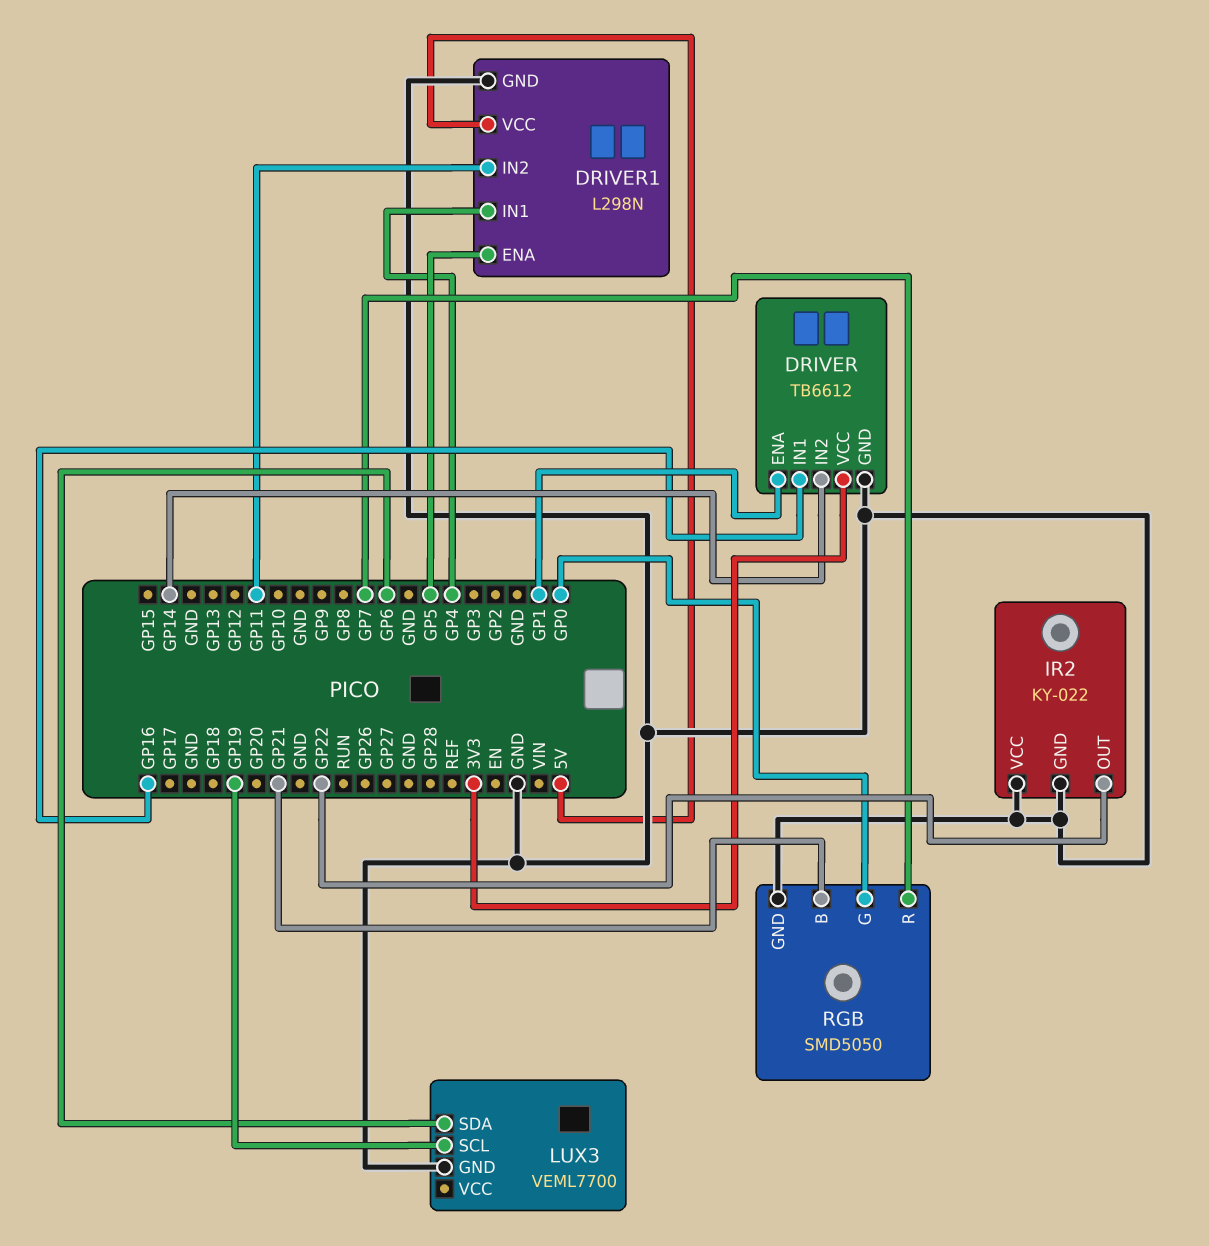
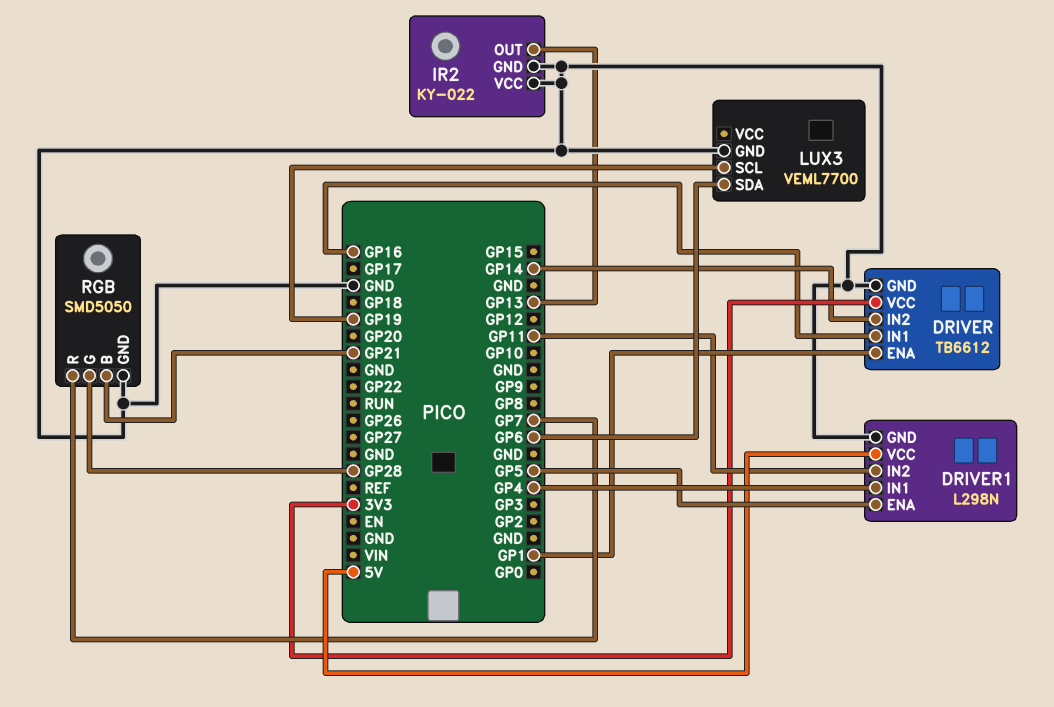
IR2 pin OUT: GP22 -> GP13
RGB pin G: GP0 -> GP28

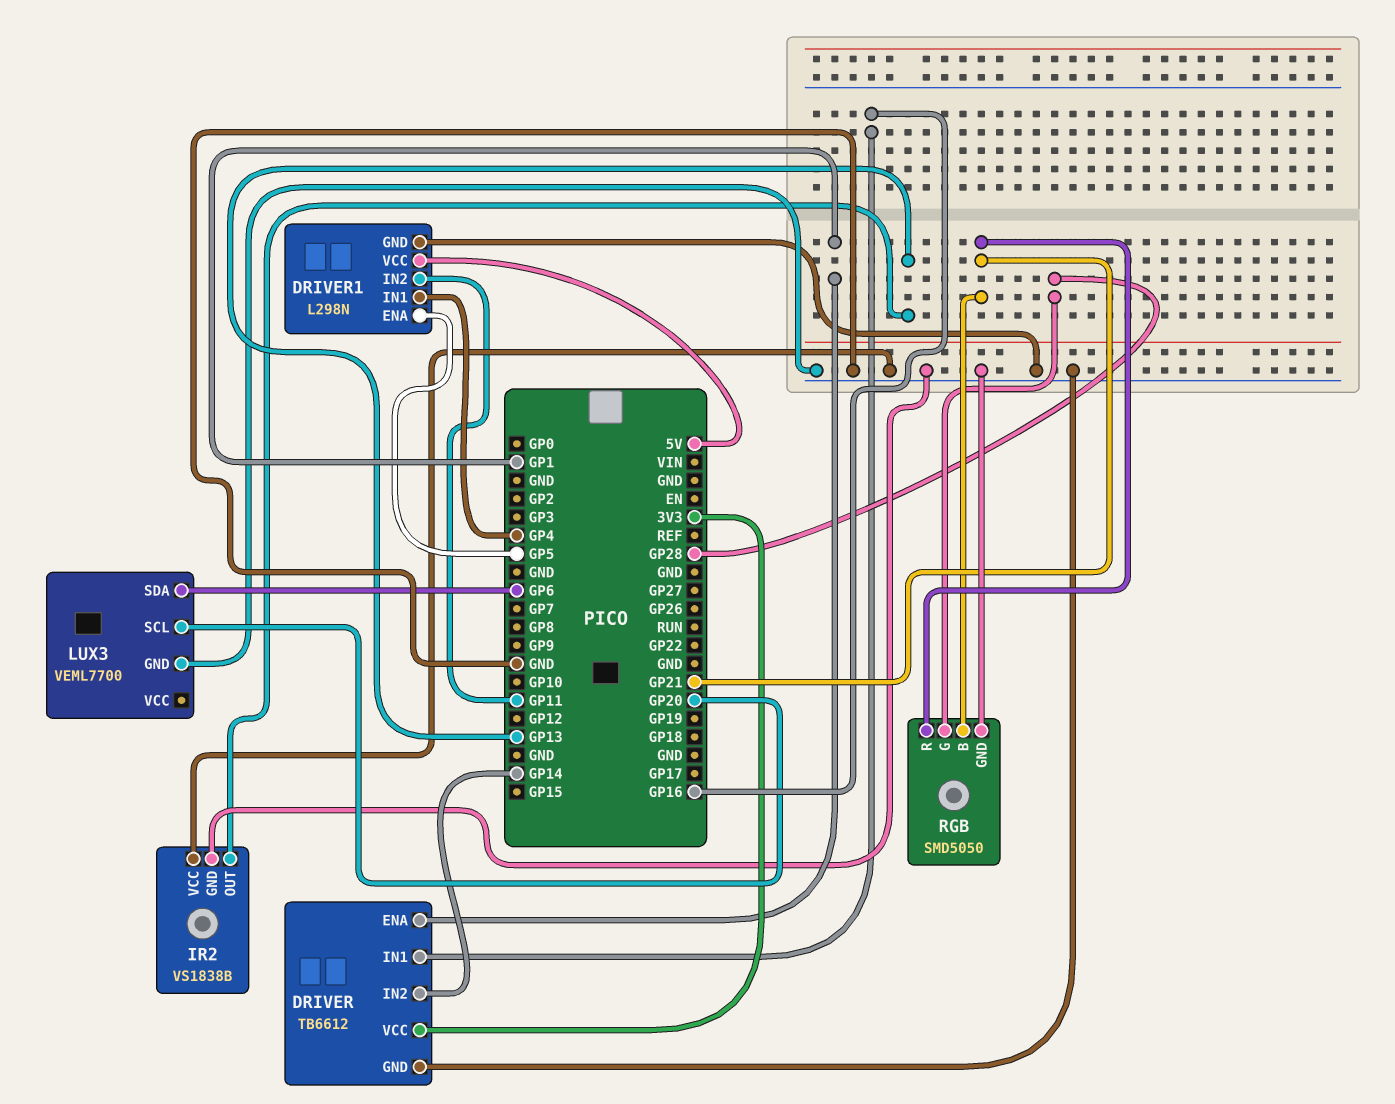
IR2: KY-022 -> VS1838B
LUX3 pin SCL: GP19 -> GP20
RGB pin R: GP7 -> GP21

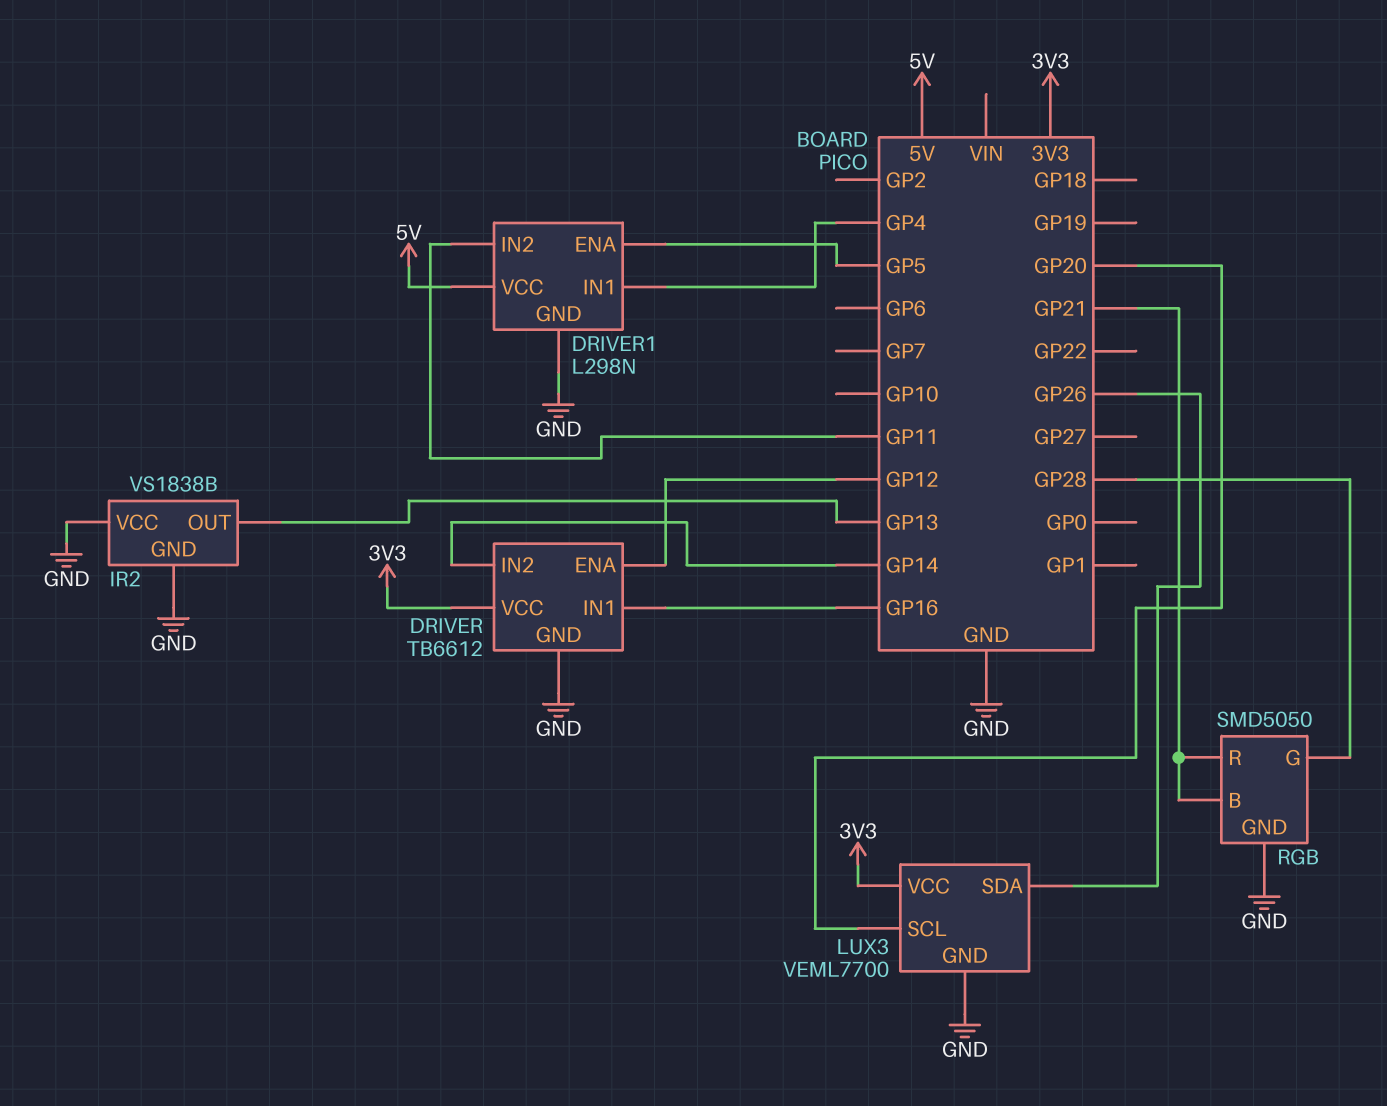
DRIVER pin ENA: GP1 -> GP12
LUX3 pin SDA: GP6 -> GP26
LUX3 pin VCC: none -> 3V3

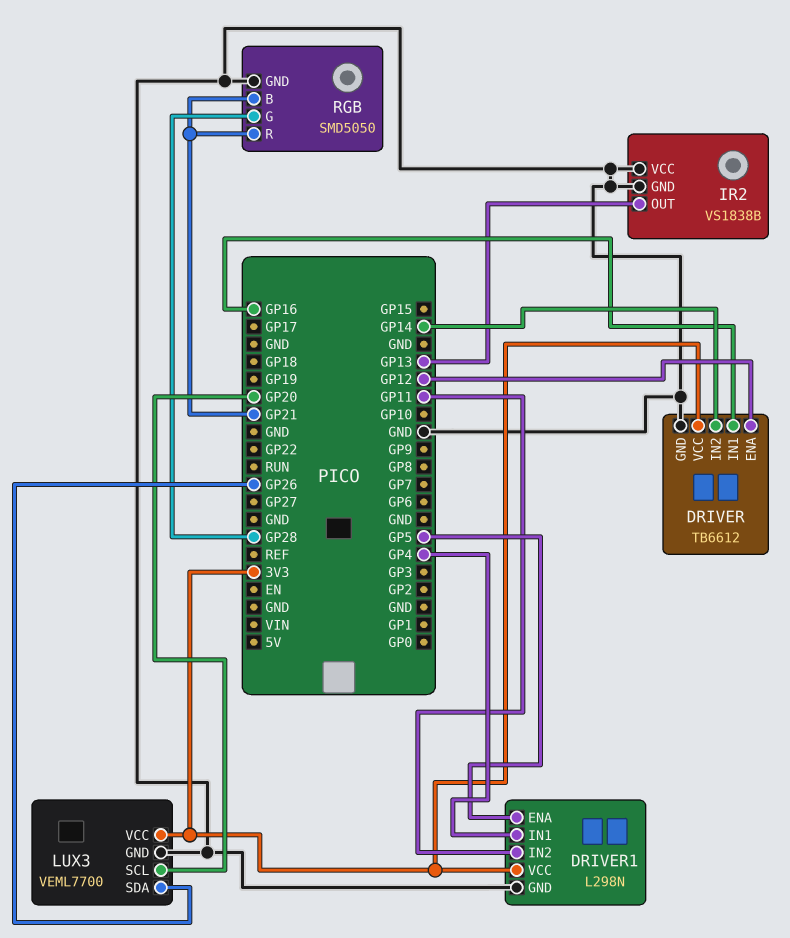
DRIVER1 pin VCC: 5V -> 3V3

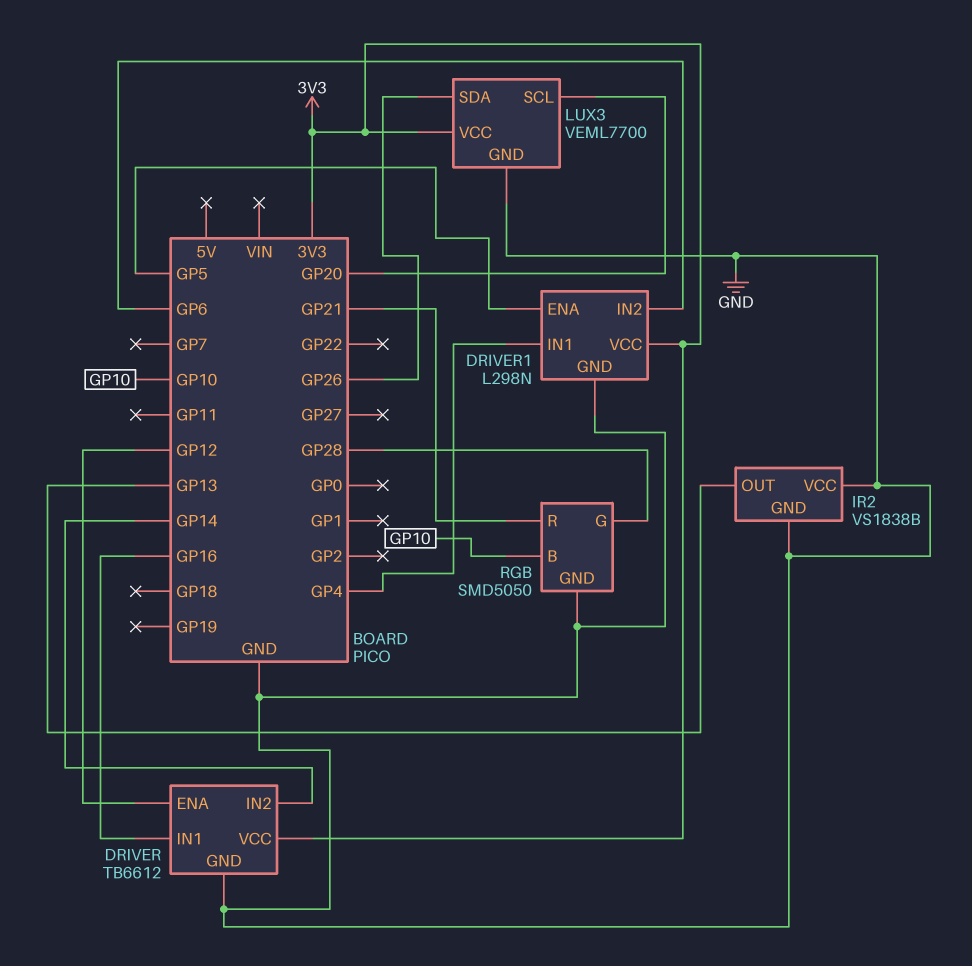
DRIVER1 pin IN2: GP11 -> GP6
RGB pin B: GP21 -> GP10

